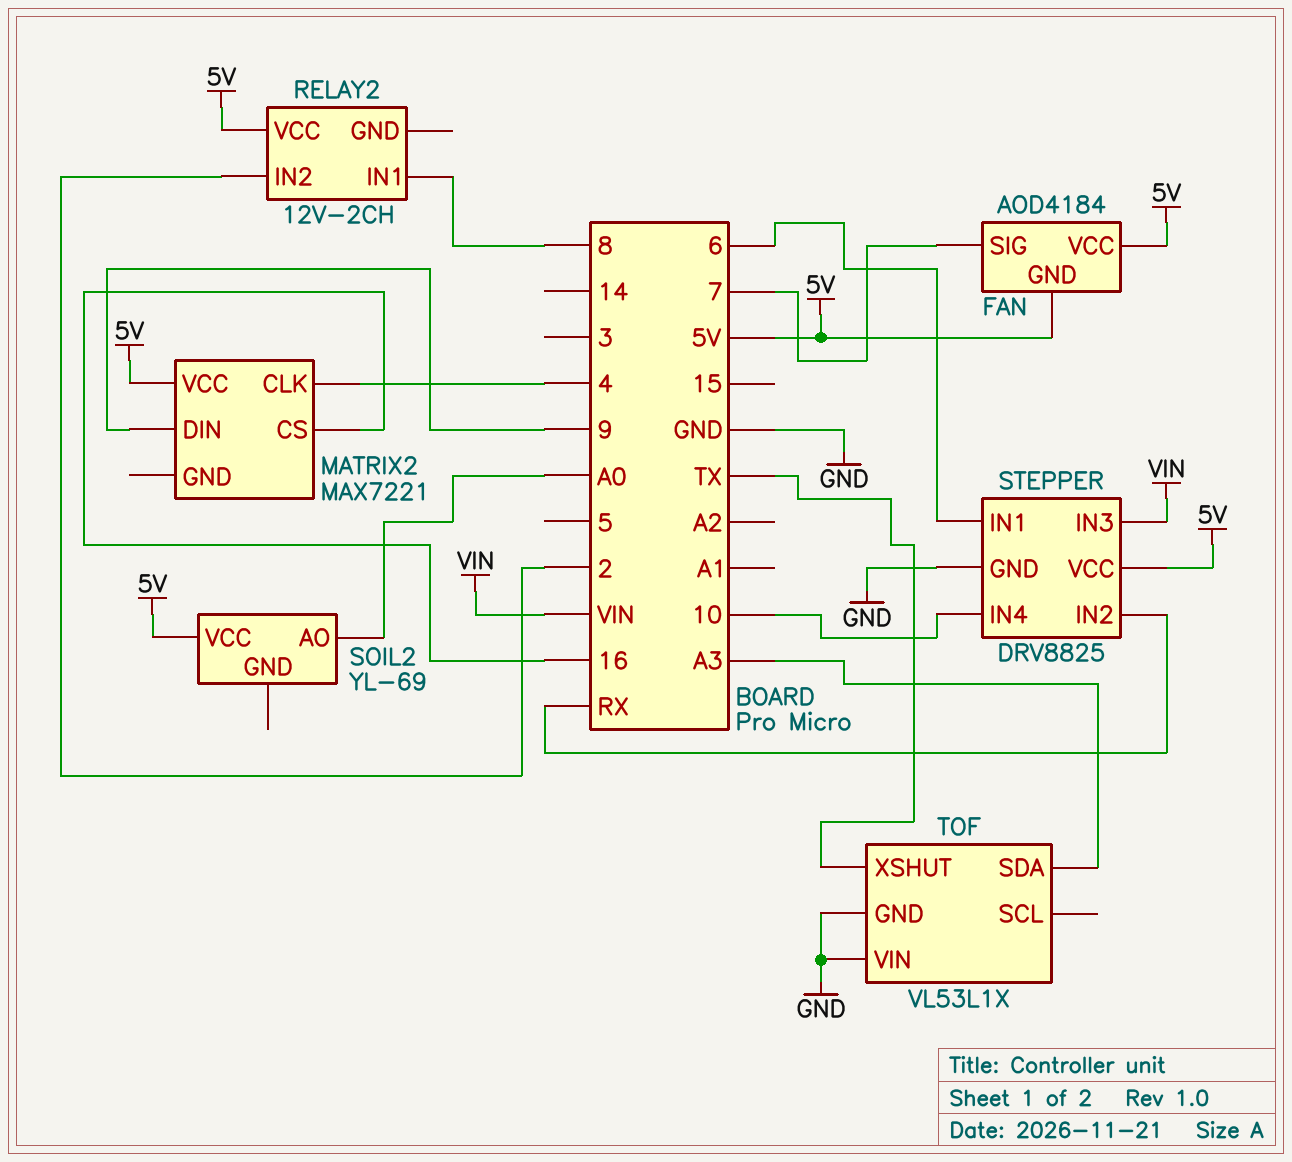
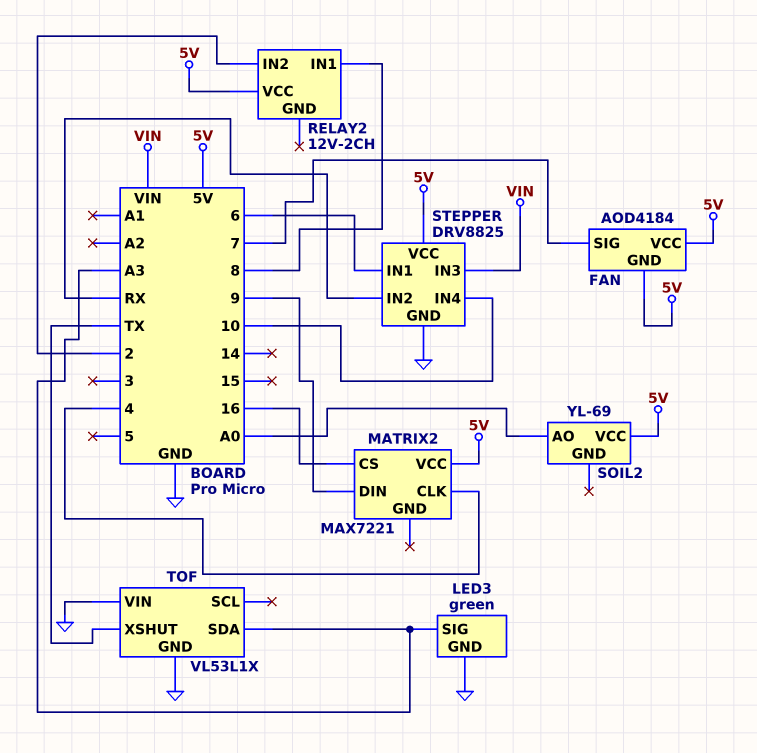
LED3: none -> green
LED3 pin GND: none -> GND
LED3 pin SIG: none -> A3

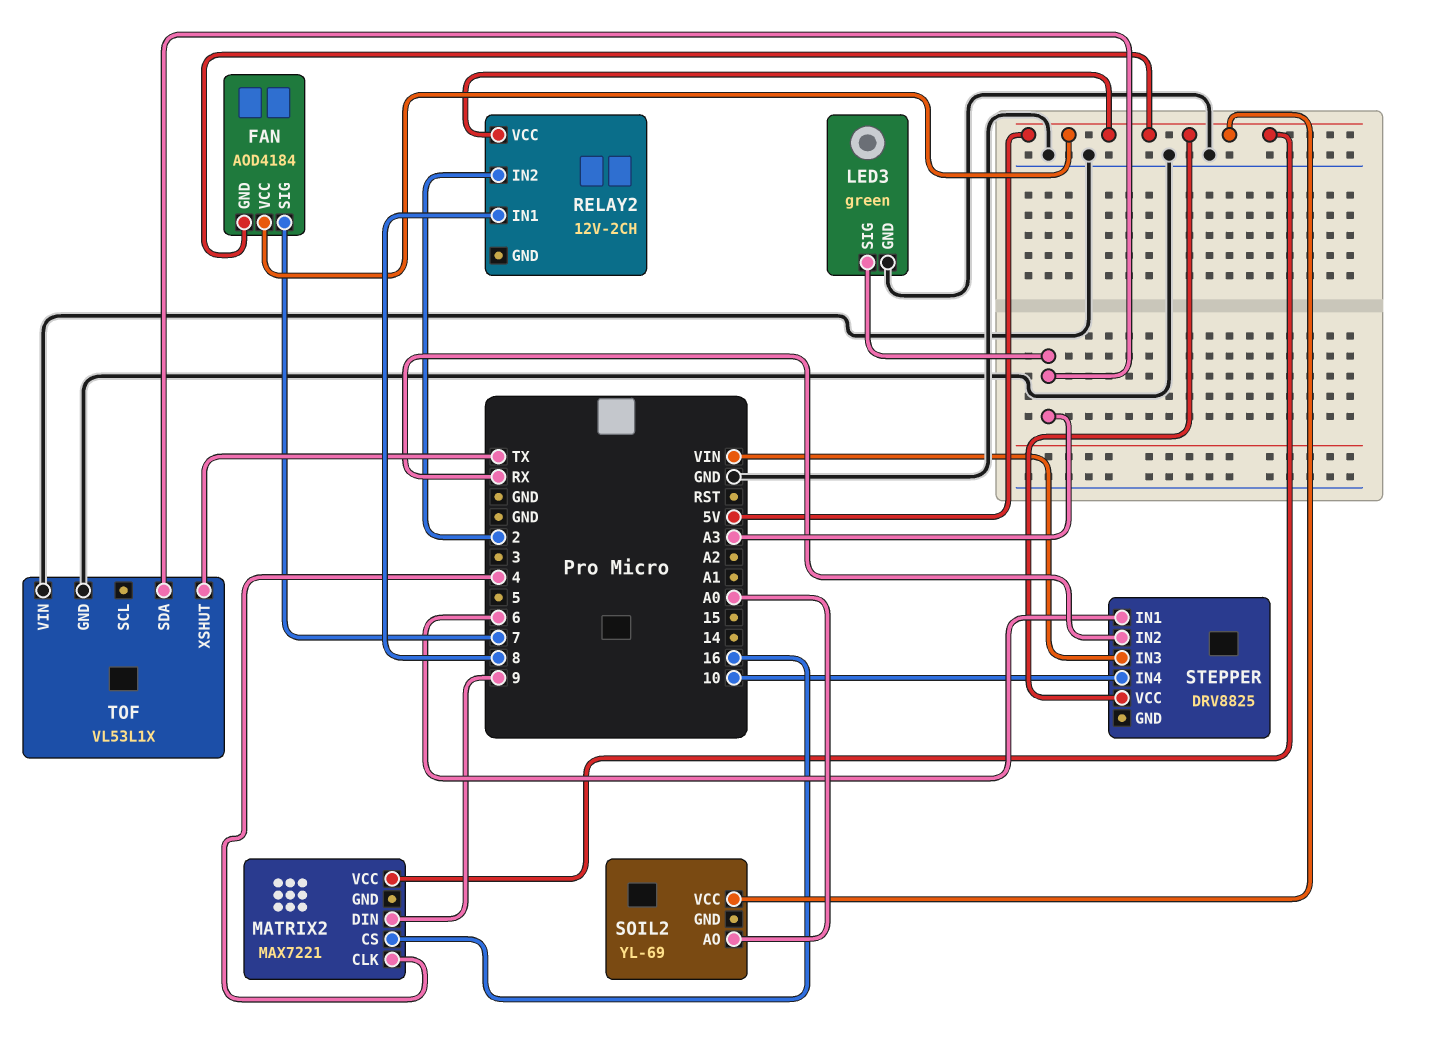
STEPPER pin GND: GND -> none

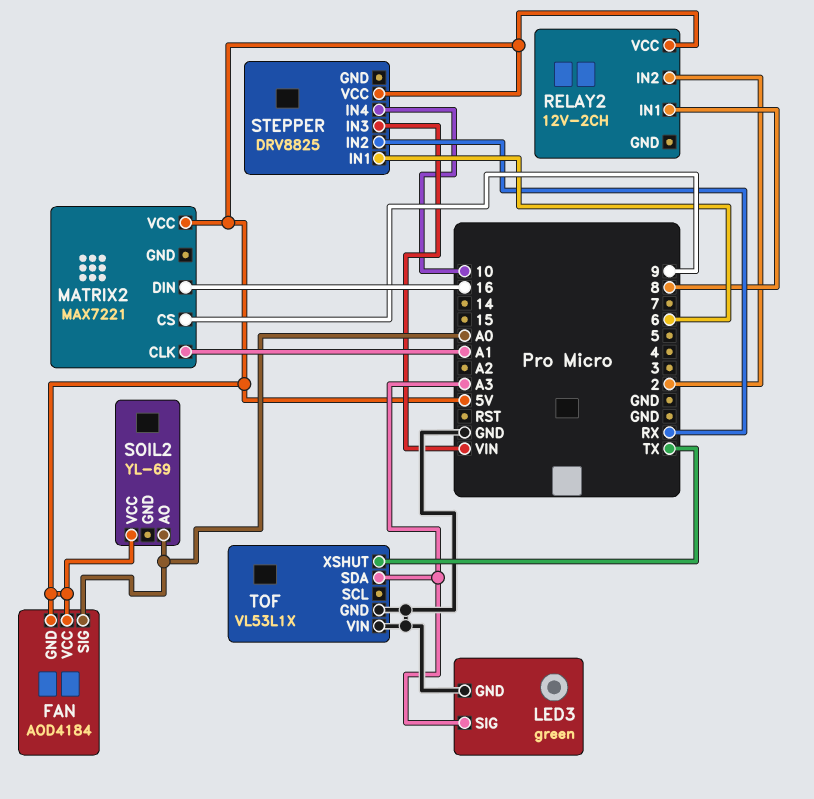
FAN pin SIG: 7 -> A0
MATRIX2 pin CLK: 4 -> A1
MATRIX2 pin CS: 16 -> 9
MATRIX2 pin DIN: 9 -> 16

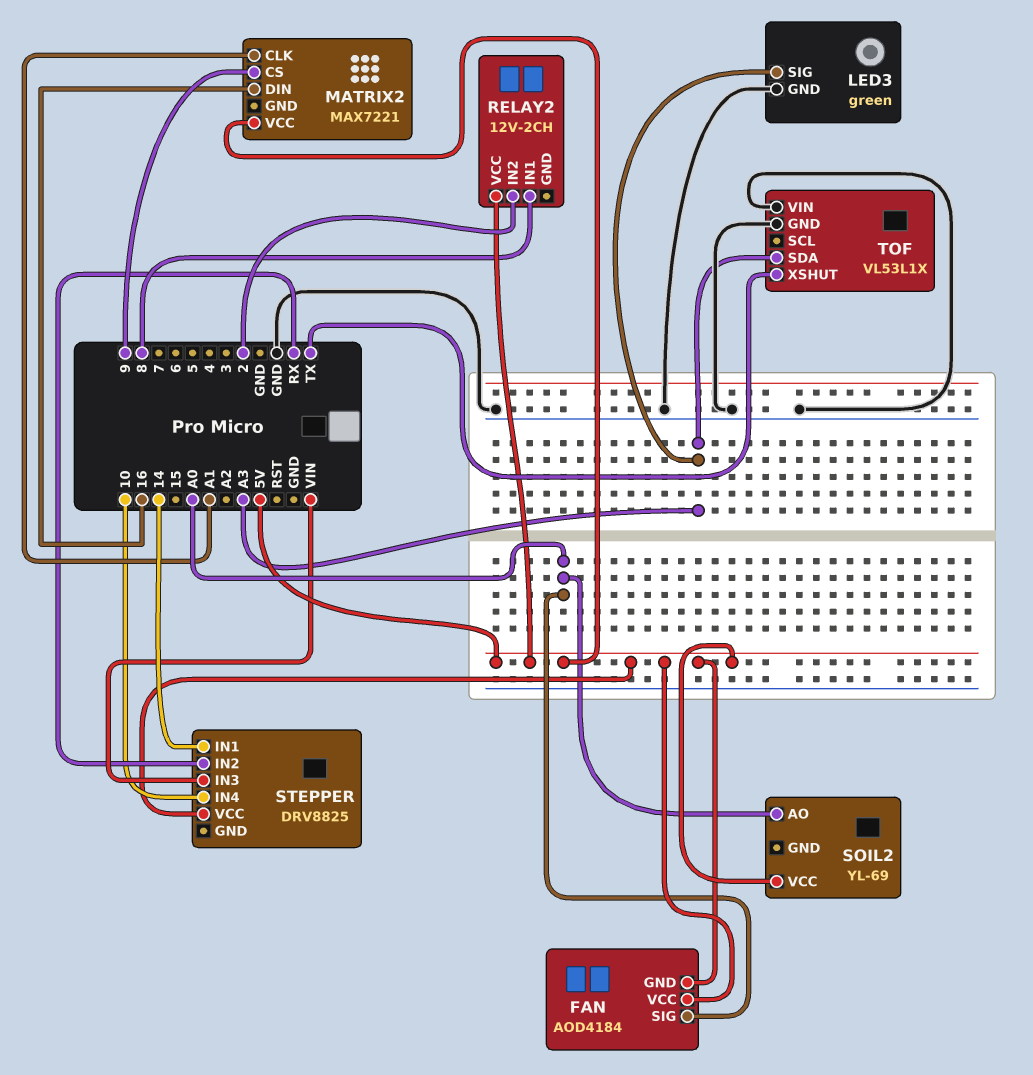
STEPPER pin IN1: 6 -> 14

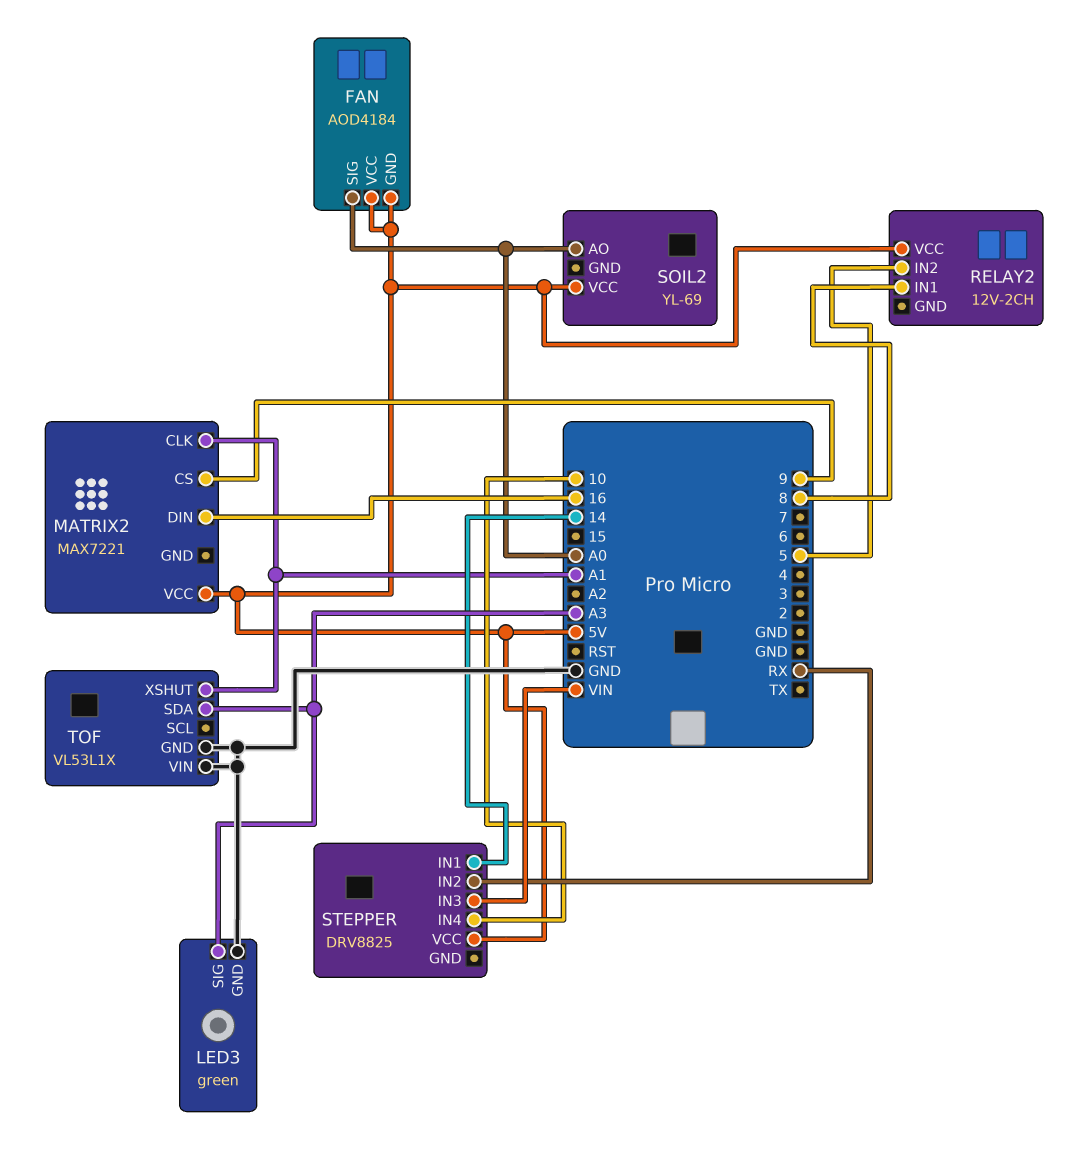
RELAY2 pin IN2: 2 -> 5
TOF pin XSHUT: TX -> A1

